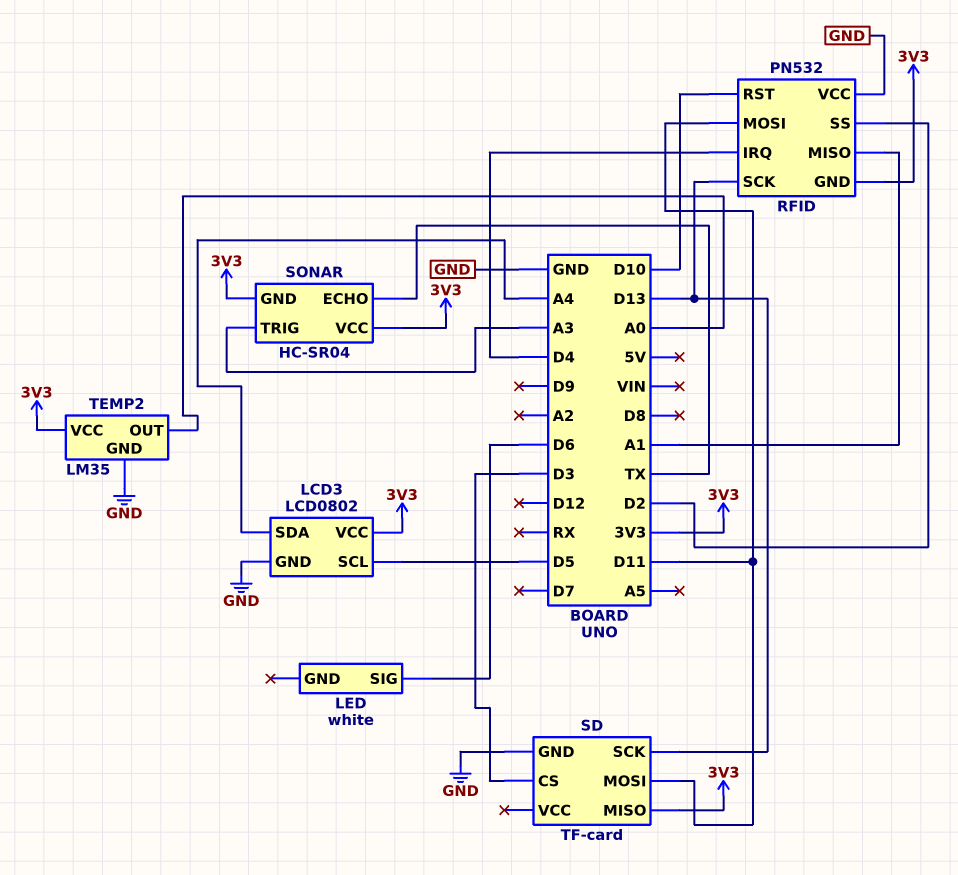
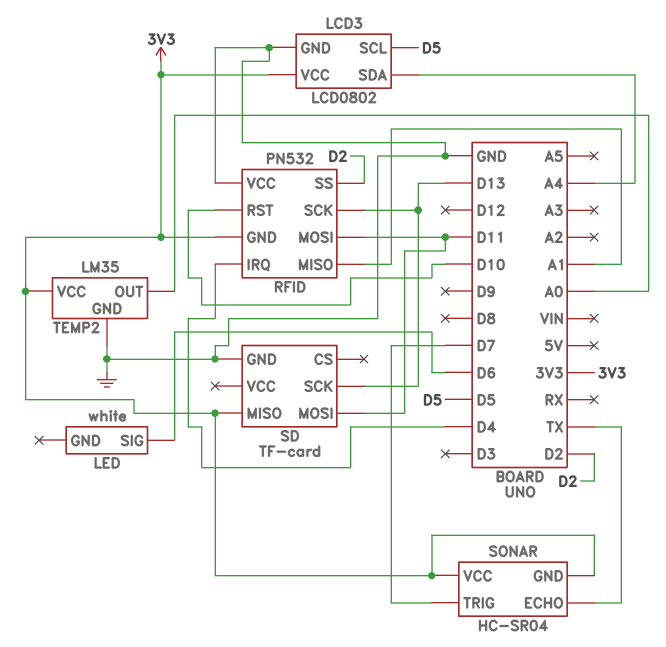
SD pin CS: D3 -> none
SONAR pin TRIG: A3 -> D7

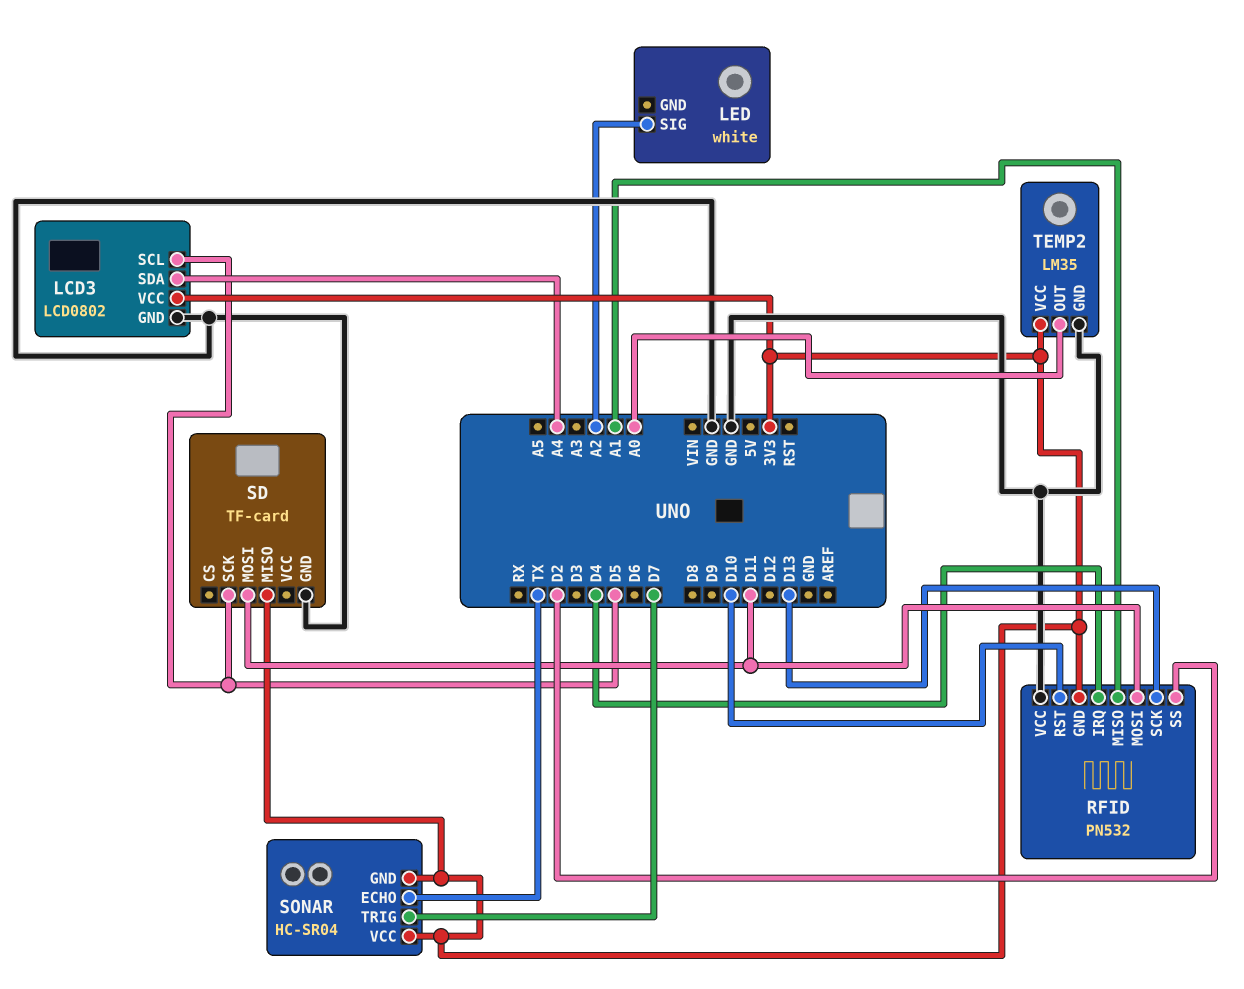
LED pin SIG: D6 -> A2
SD pin SCK: D13 -> D5

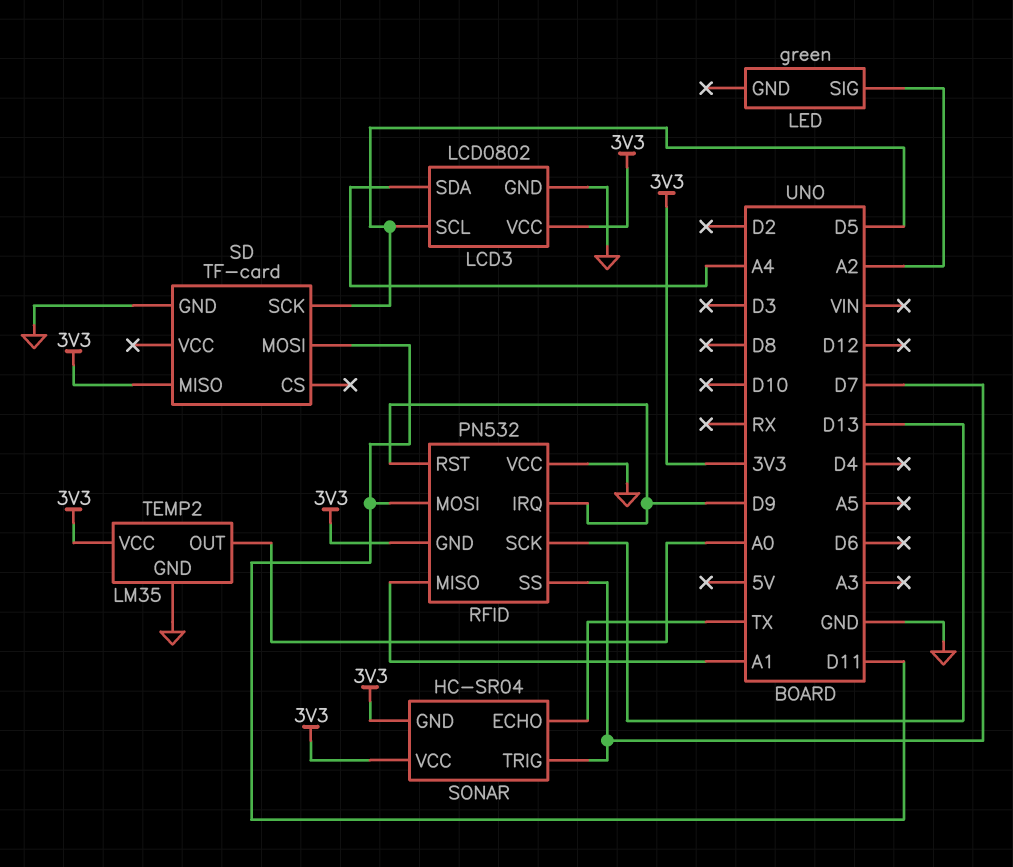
LED: white -> green
RFID pin IRQ: D4 -> D9
RFID pin RST: D10 -> D9
RFID pin SS: D2 -> D7

